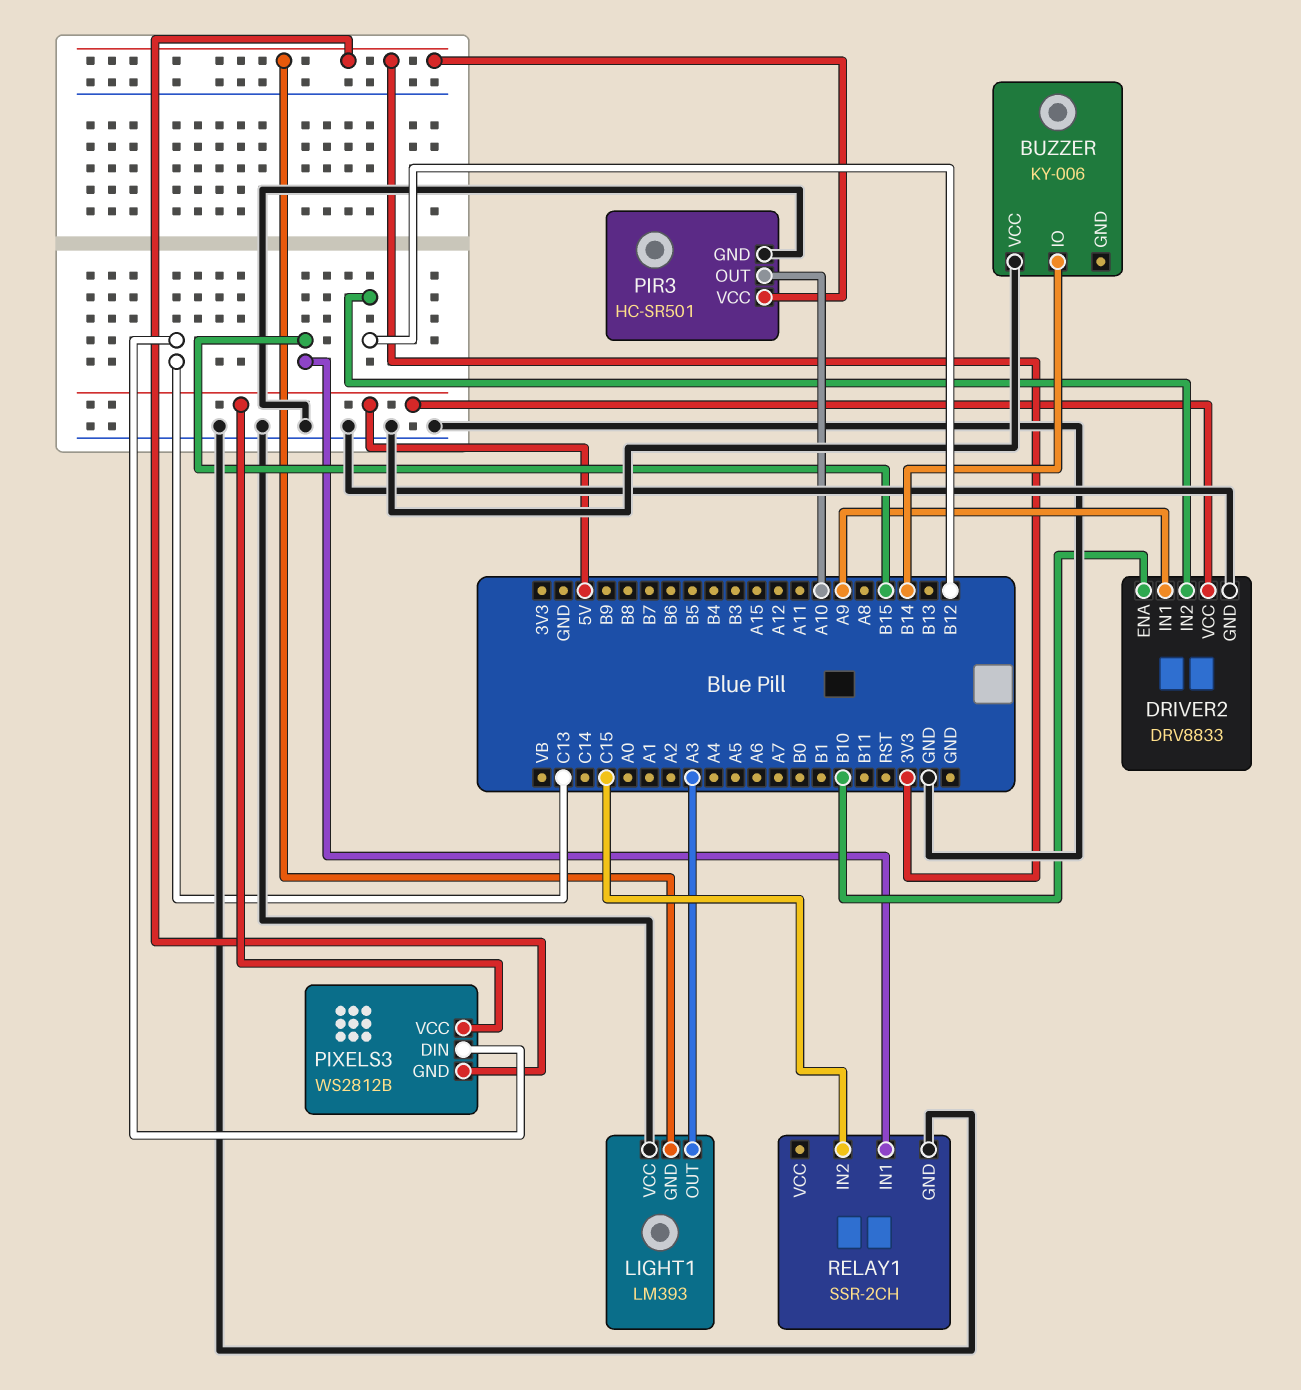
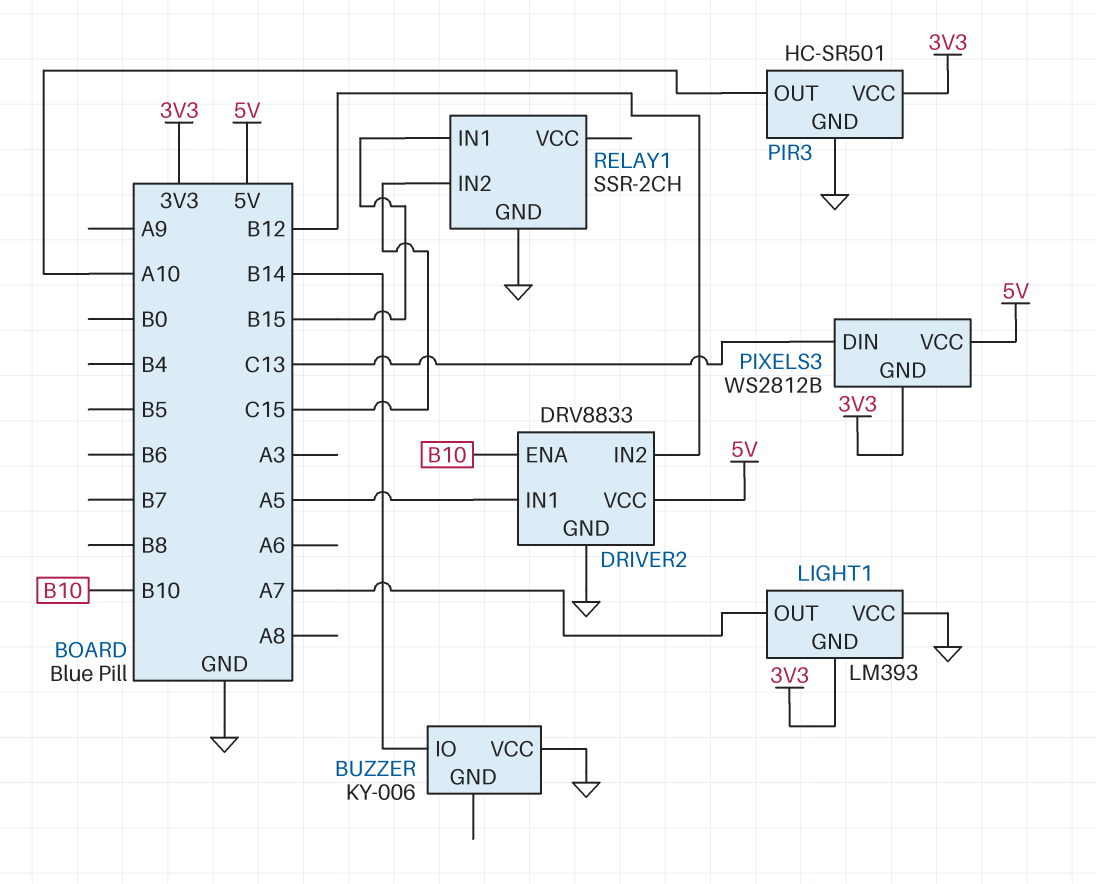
DRIVER2 pin IN1: A9 -> A5
LIGHT1 pin OUT: A3 -> A7

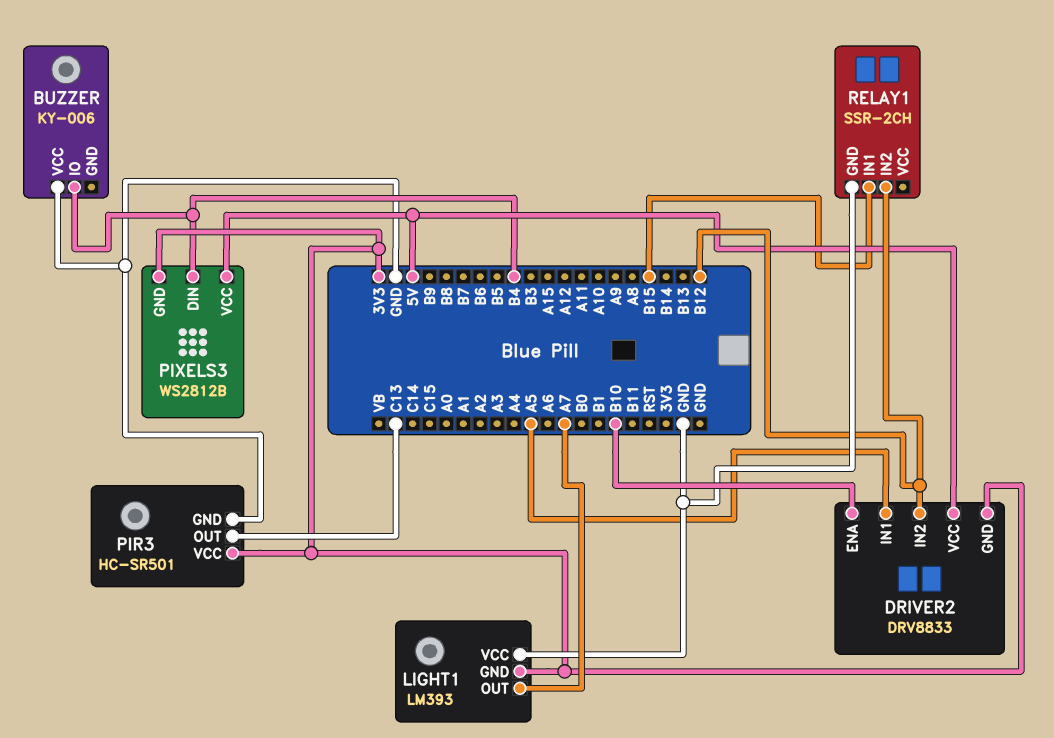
BUZZER pin IO: B14 -> B4
DRIVER2 pin GND: GND -> 3V3
PIR3 pin OUT: A10 -> C13
PIXELS3 pin DIN: C13 -> B4
RELAY1 pin IN2: C15 -> B12

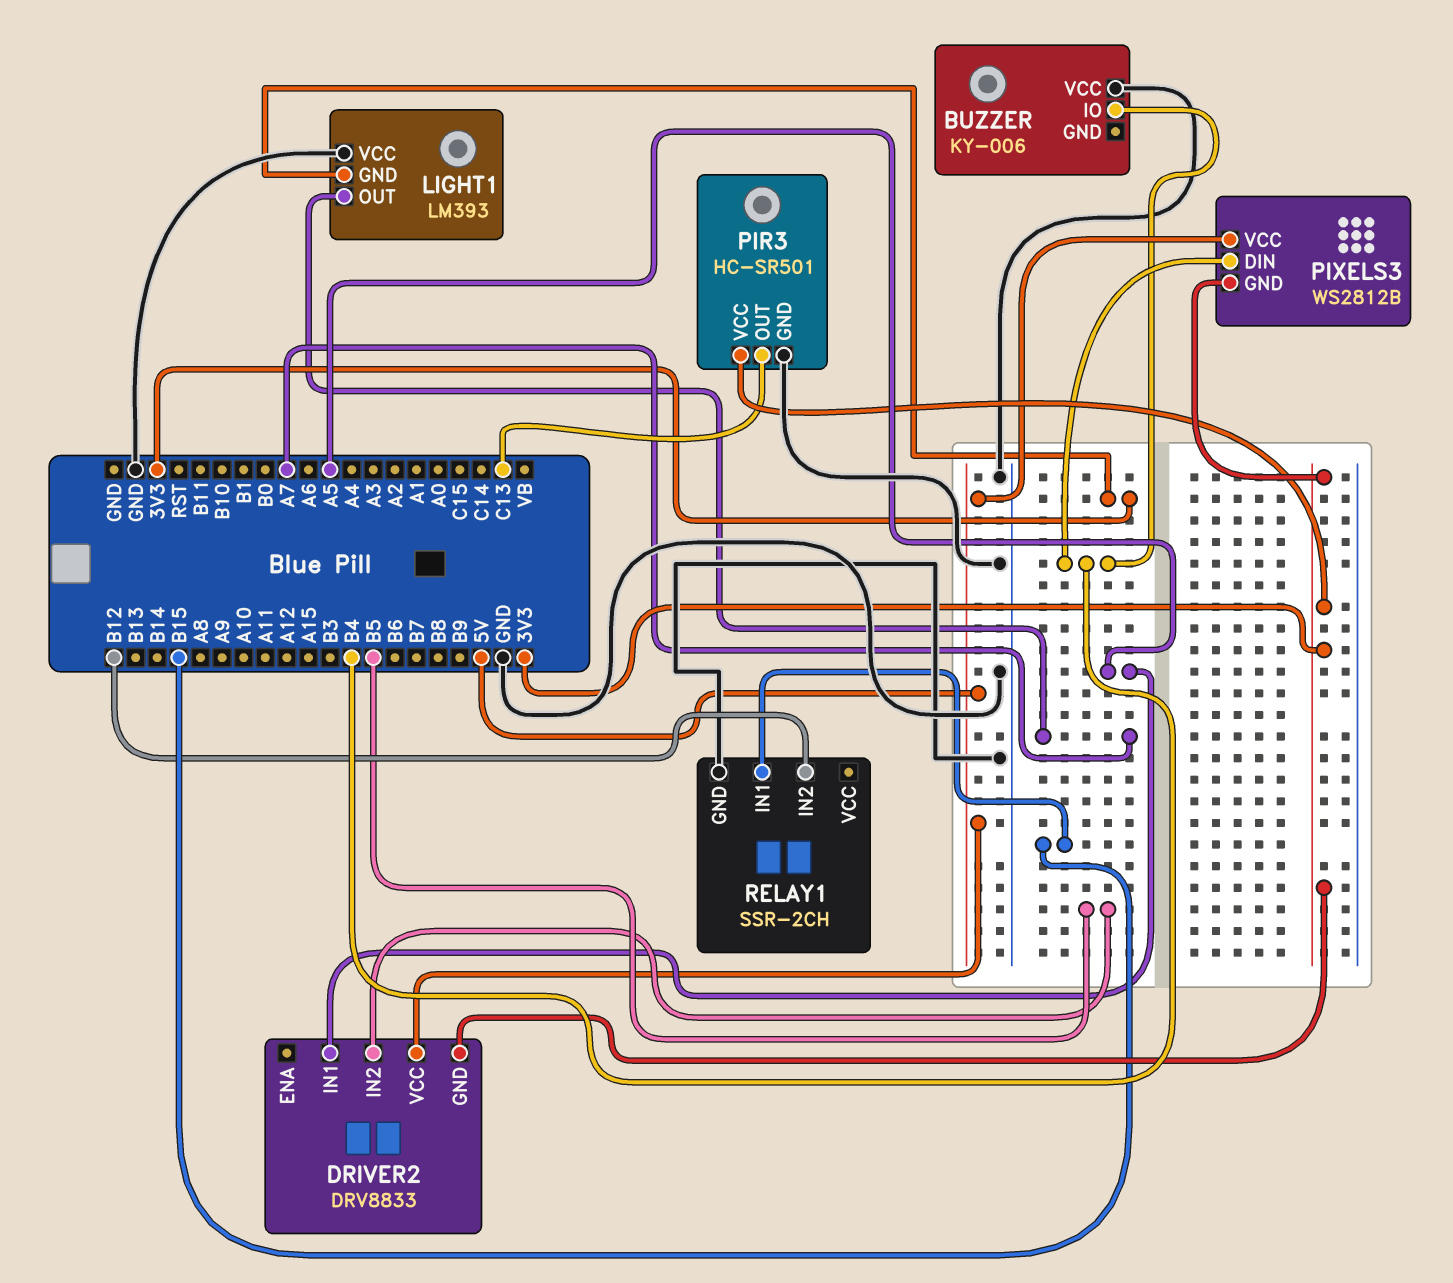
DRIVER2 pin ENA: B10 -> none
DRIVER2 pin IN2: B12 -> B5

